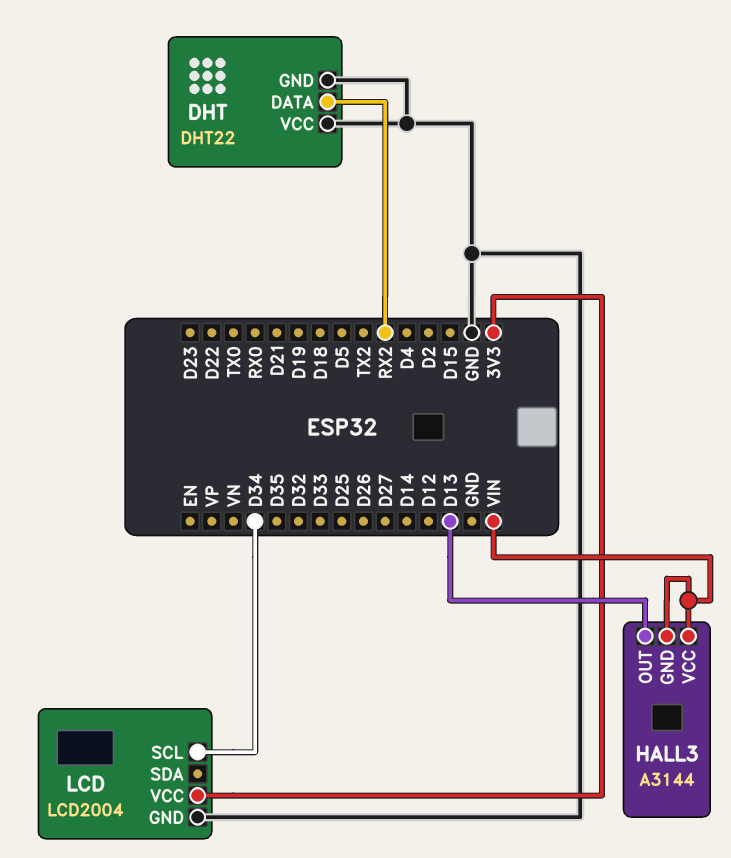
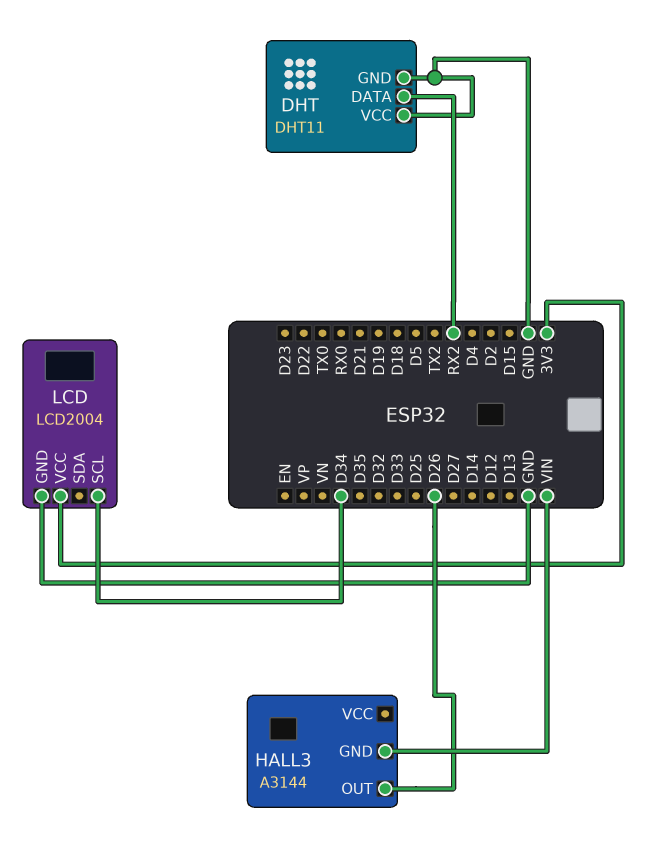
DHT: DHT22 -> DHT11
HALL3 pin OUT: D13 -> D26
HALL3 pin VCC: VIN -> none

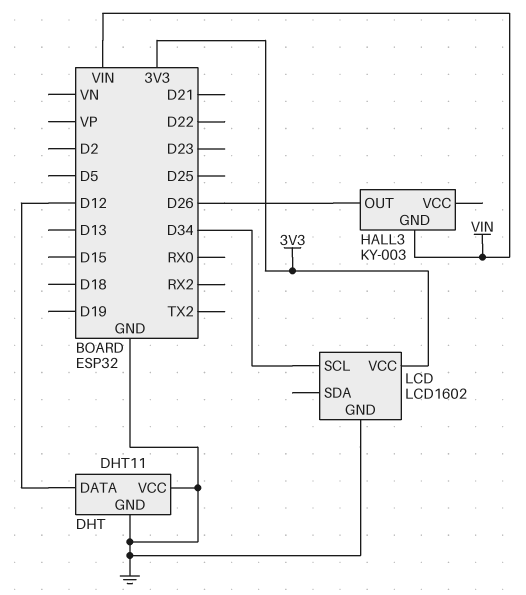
DHT pin DATA: RX2 -> D12
HALL3: A3144 -> KY-003
LCD: LCD2004 -> LCD1602

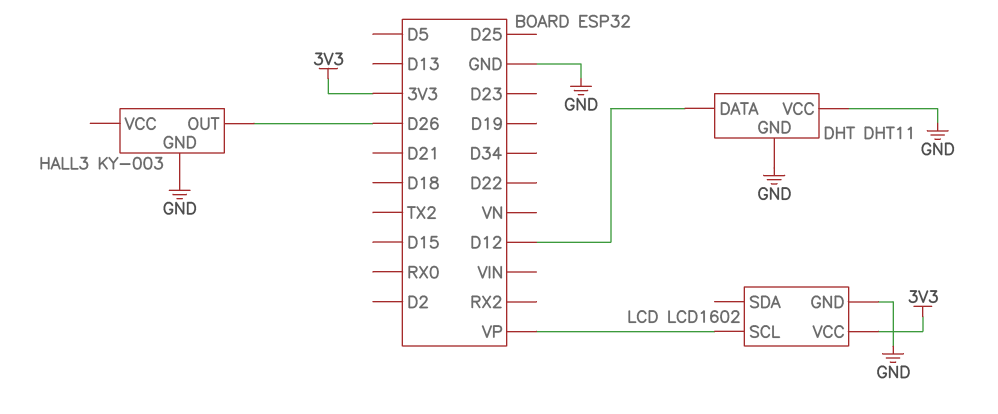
HALL3 pin GND: VIN -> GND
LCD pin SCL: D34 -> VP

